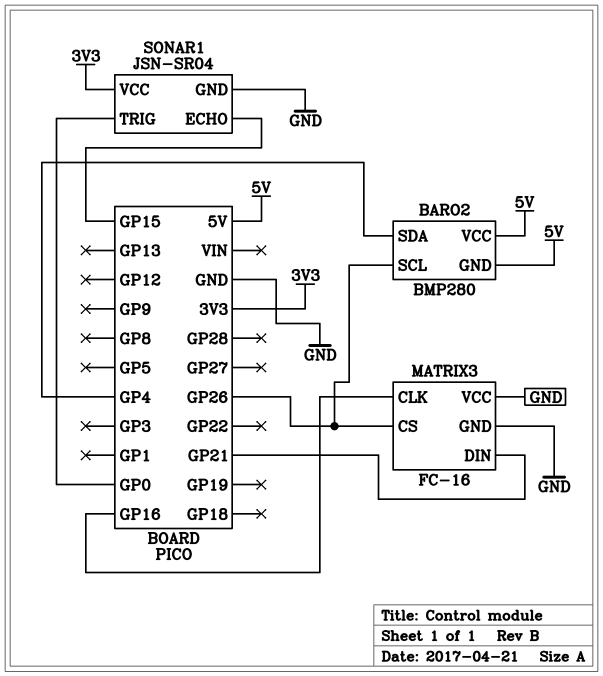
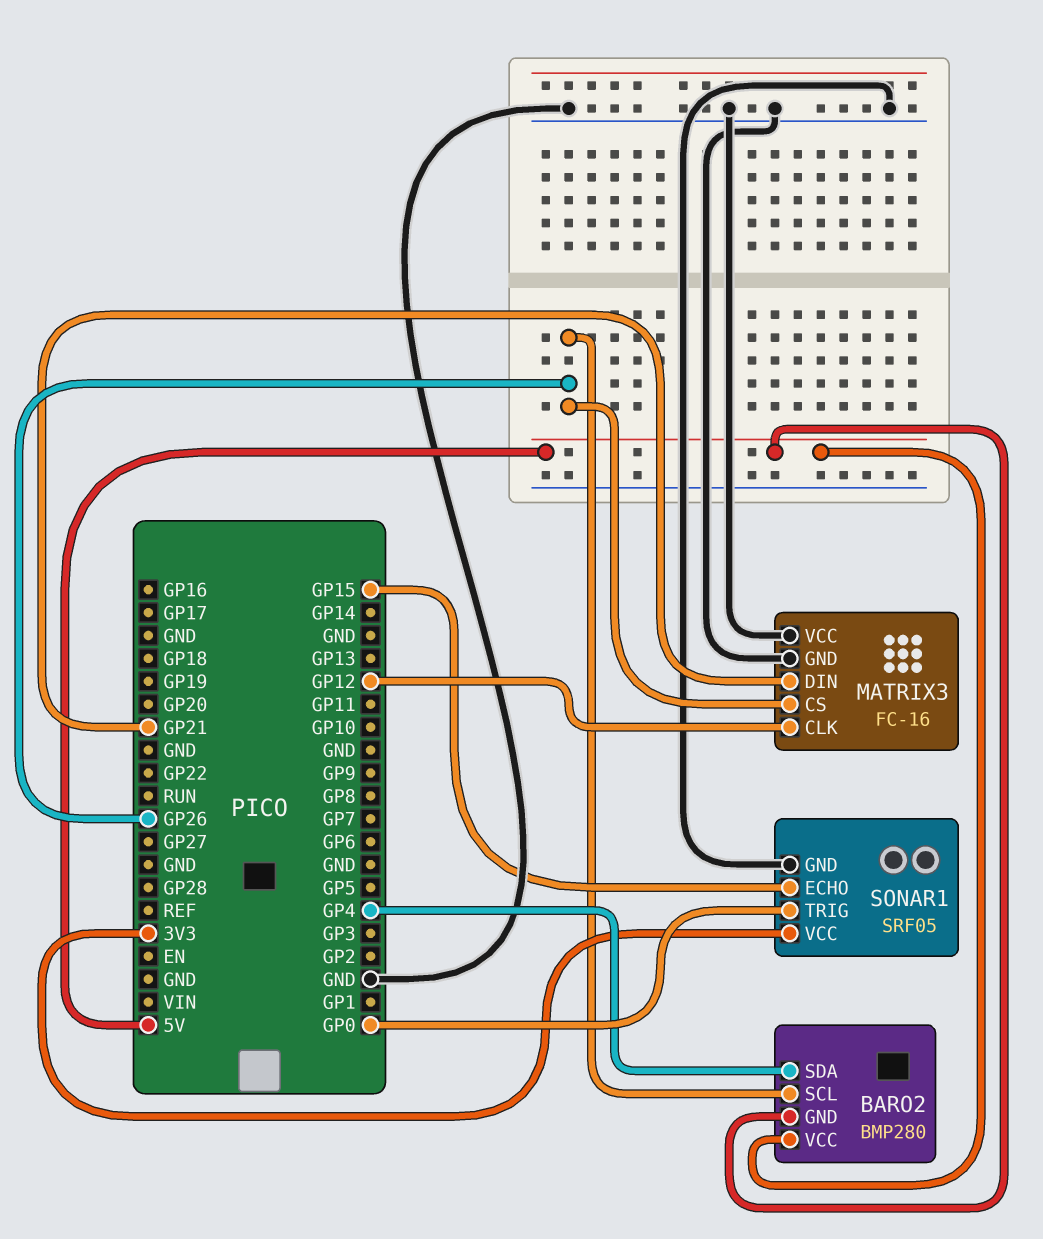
MATRIX3 pin CLK: GP16 -> GP12
SONAR1: JSN-SR04 -> SRF05

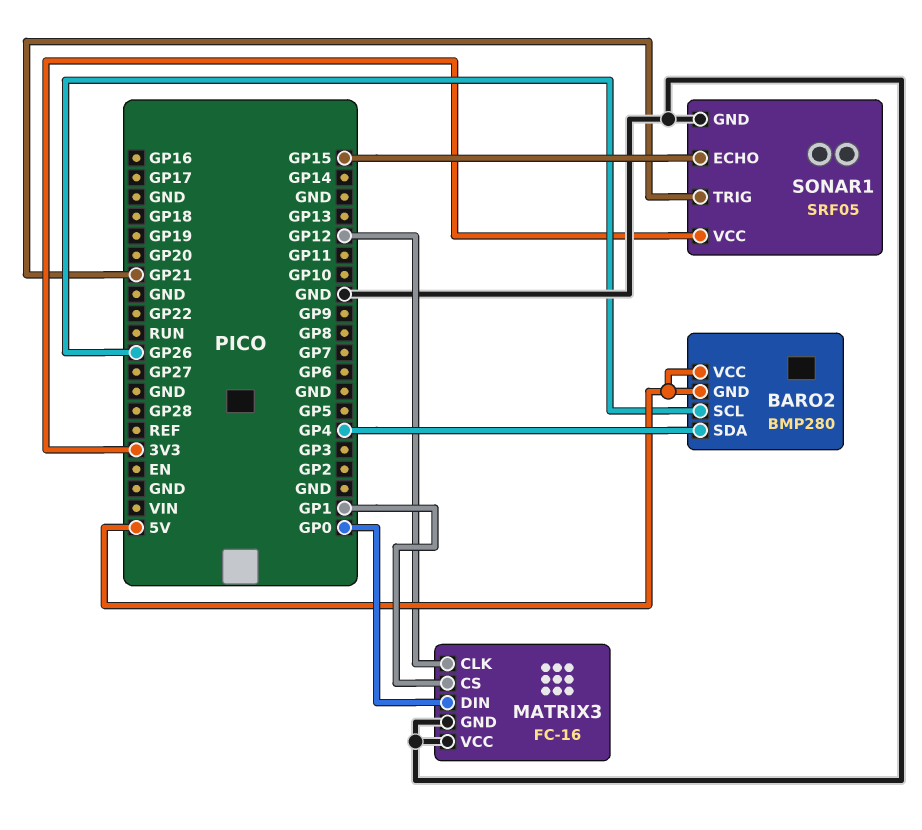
MATRIX3 pin CS: GP26 -> GP1
MATRIX3 pin DIN: GP21 -> GP0
SONAR1 pin TRIG: GP0 -> GP21

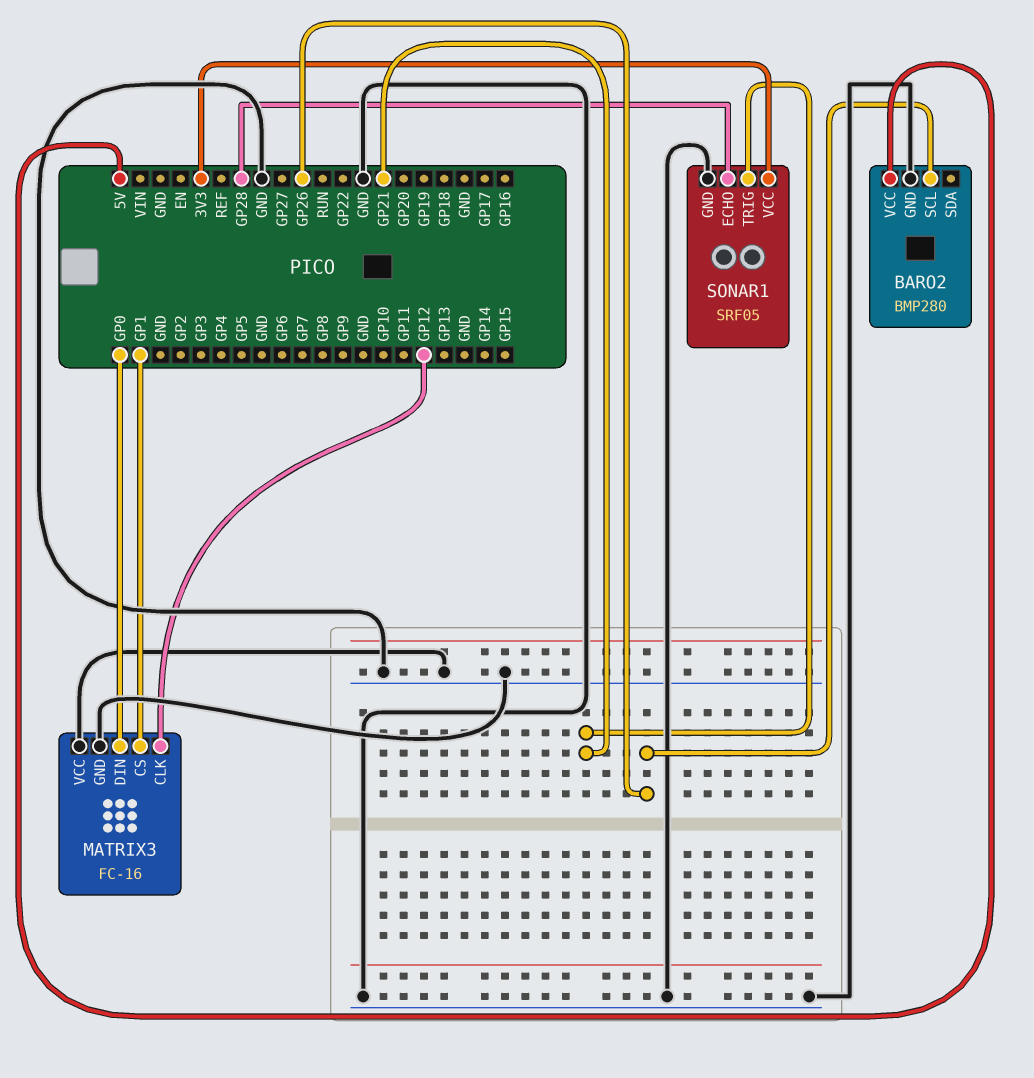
BARO2 pin GND: 5V -> GND
BARO2 pin SDA: GP4 -> none
SONAR1 pin ECHO: GP15 -> GP28

